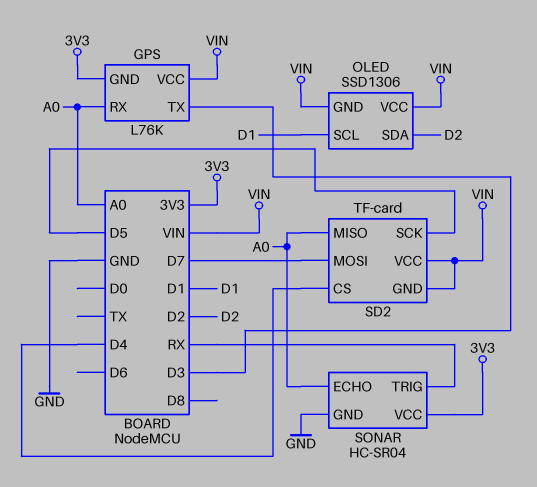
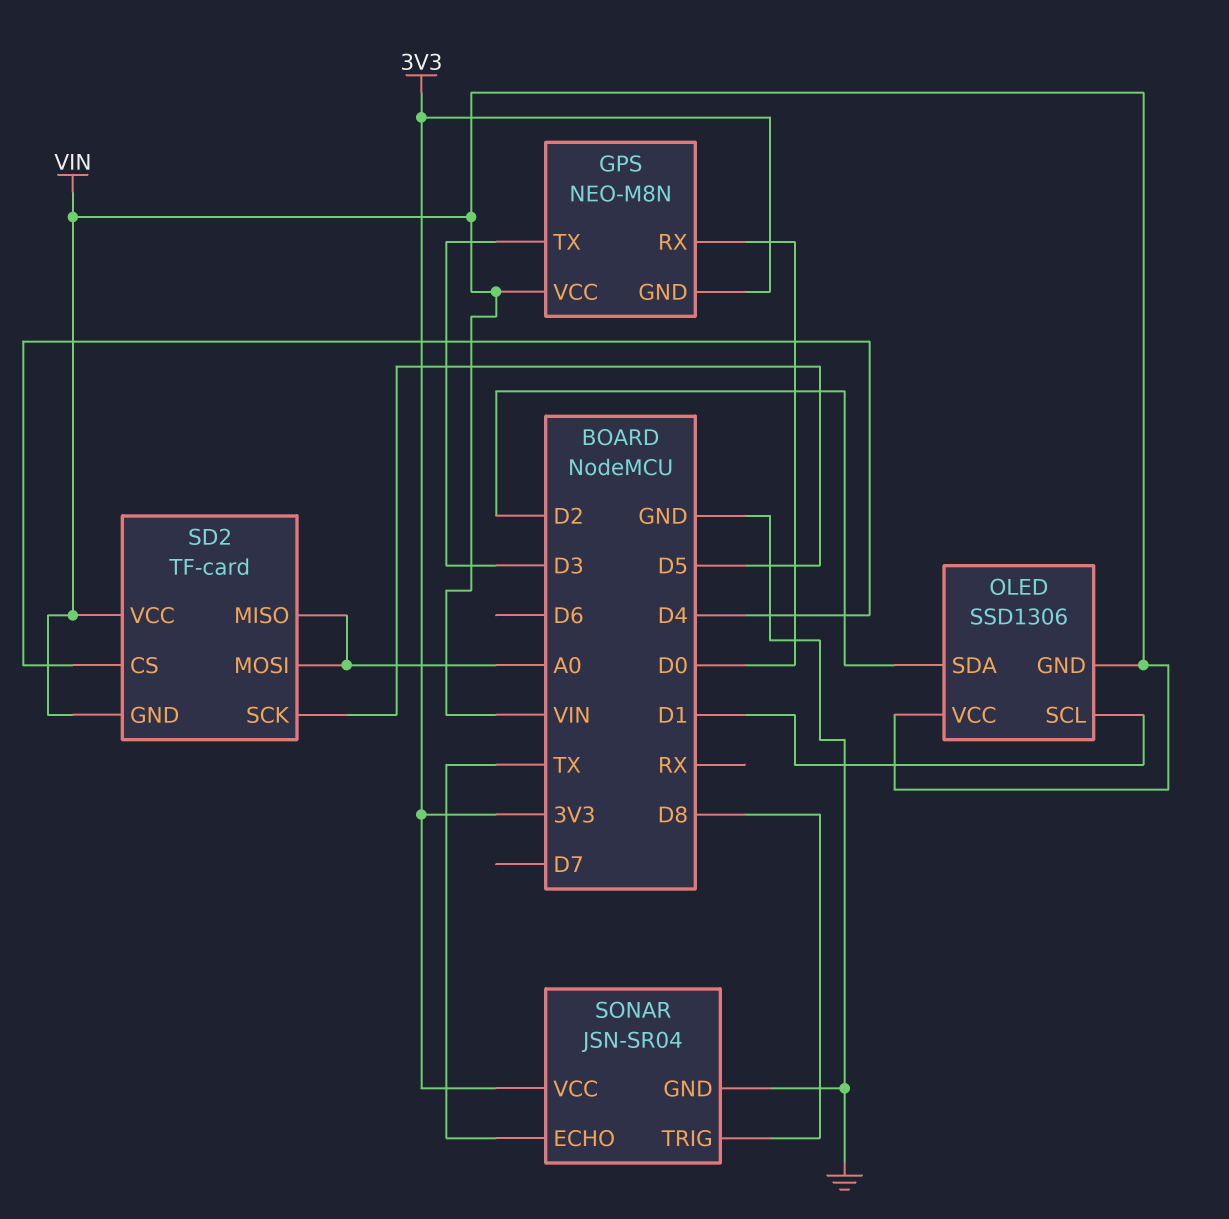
GPS: L76K -> NEO-M8N
GPS pin RX: A0 -> D0
SD2 pin MOSI: D7 -> A0
SONAR: HC-SR04 -> JSN-SR04
SONAR pin ECHO: A0 -> TX
SONAR pin TRIG: RX -> D8

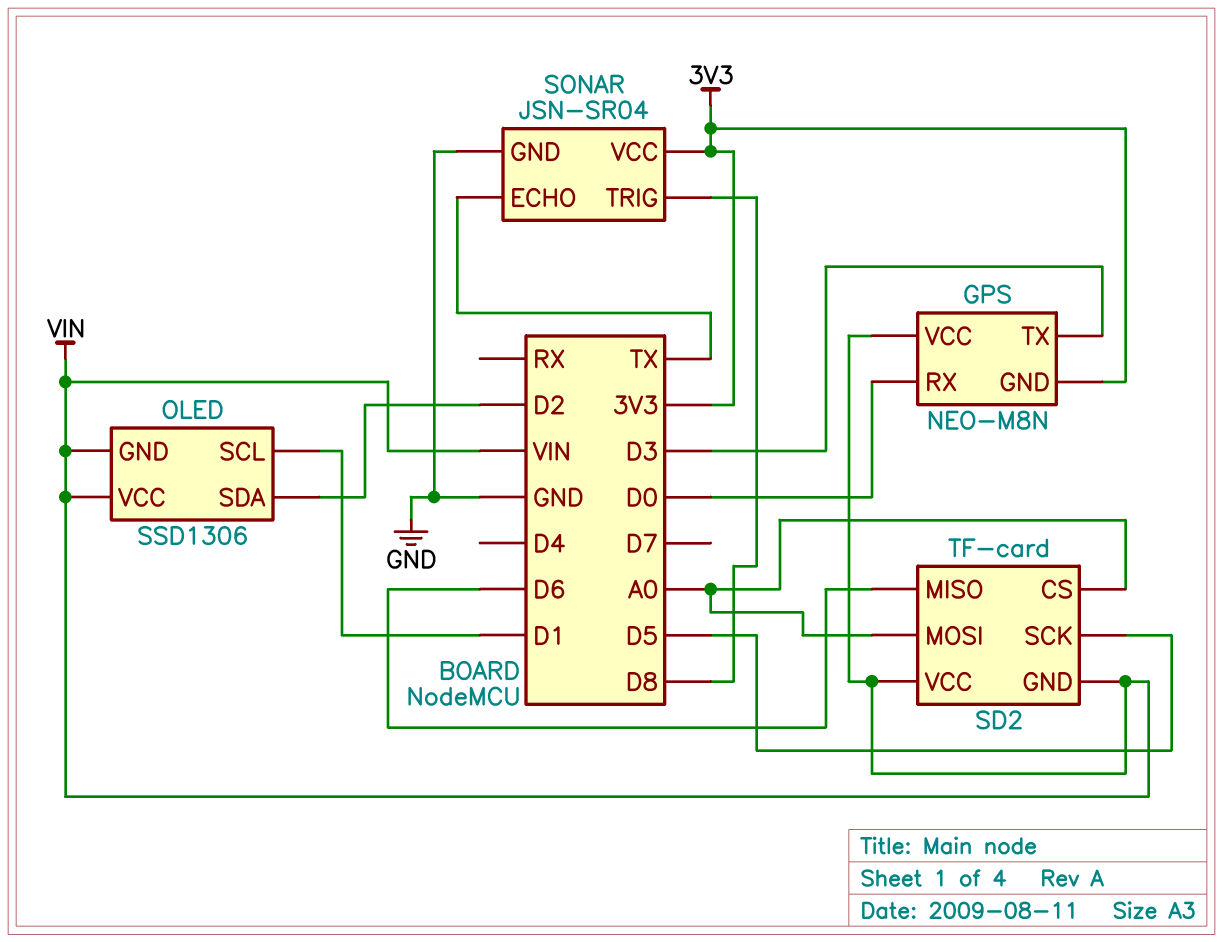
SD2 pin CS: D4 -> A0
SD2 pin MISO: A0 -> D6

